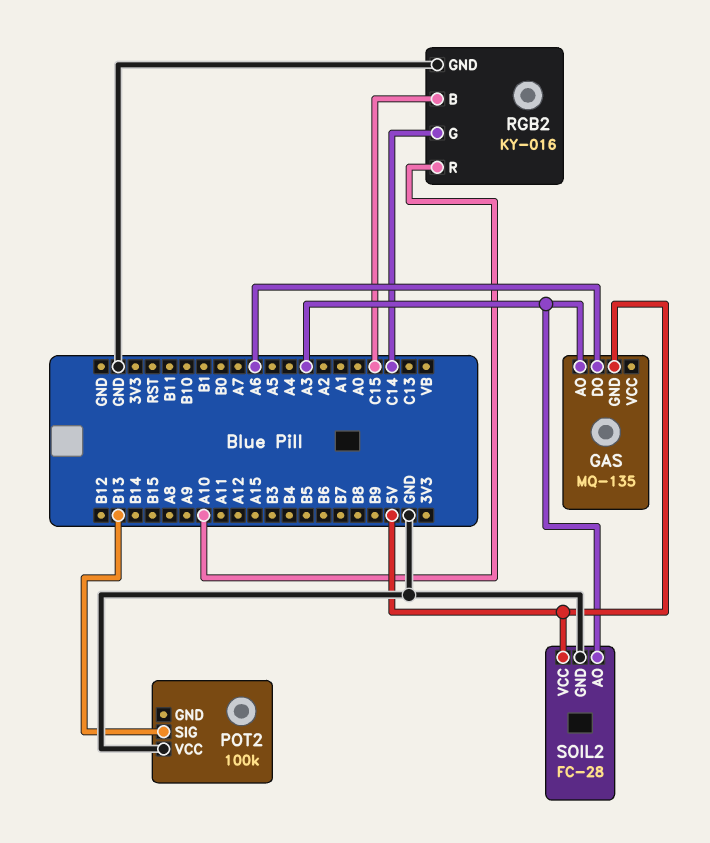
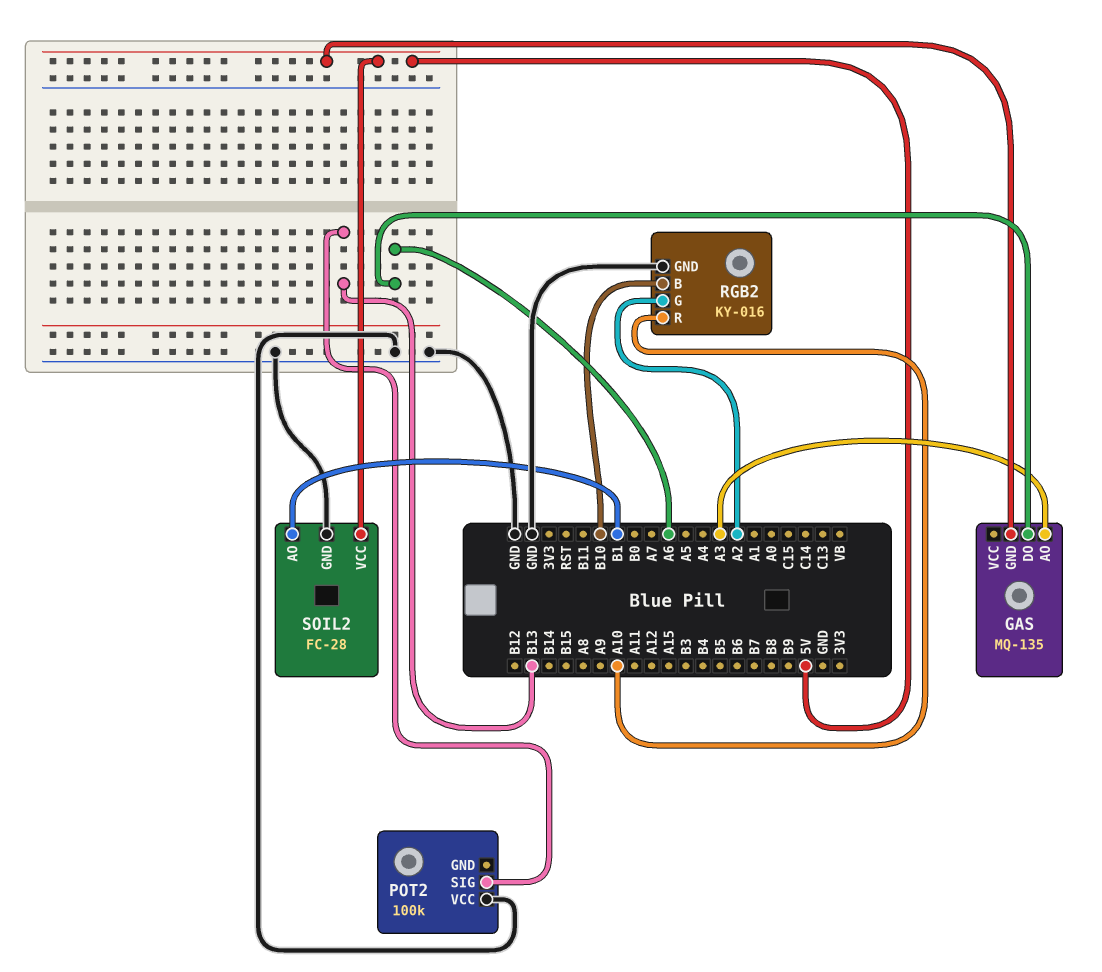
RGB2 pin B: C15 -> B10
RGB2 pin G: C14 -> A2
SOIL2 pin AO: A3 -> B1

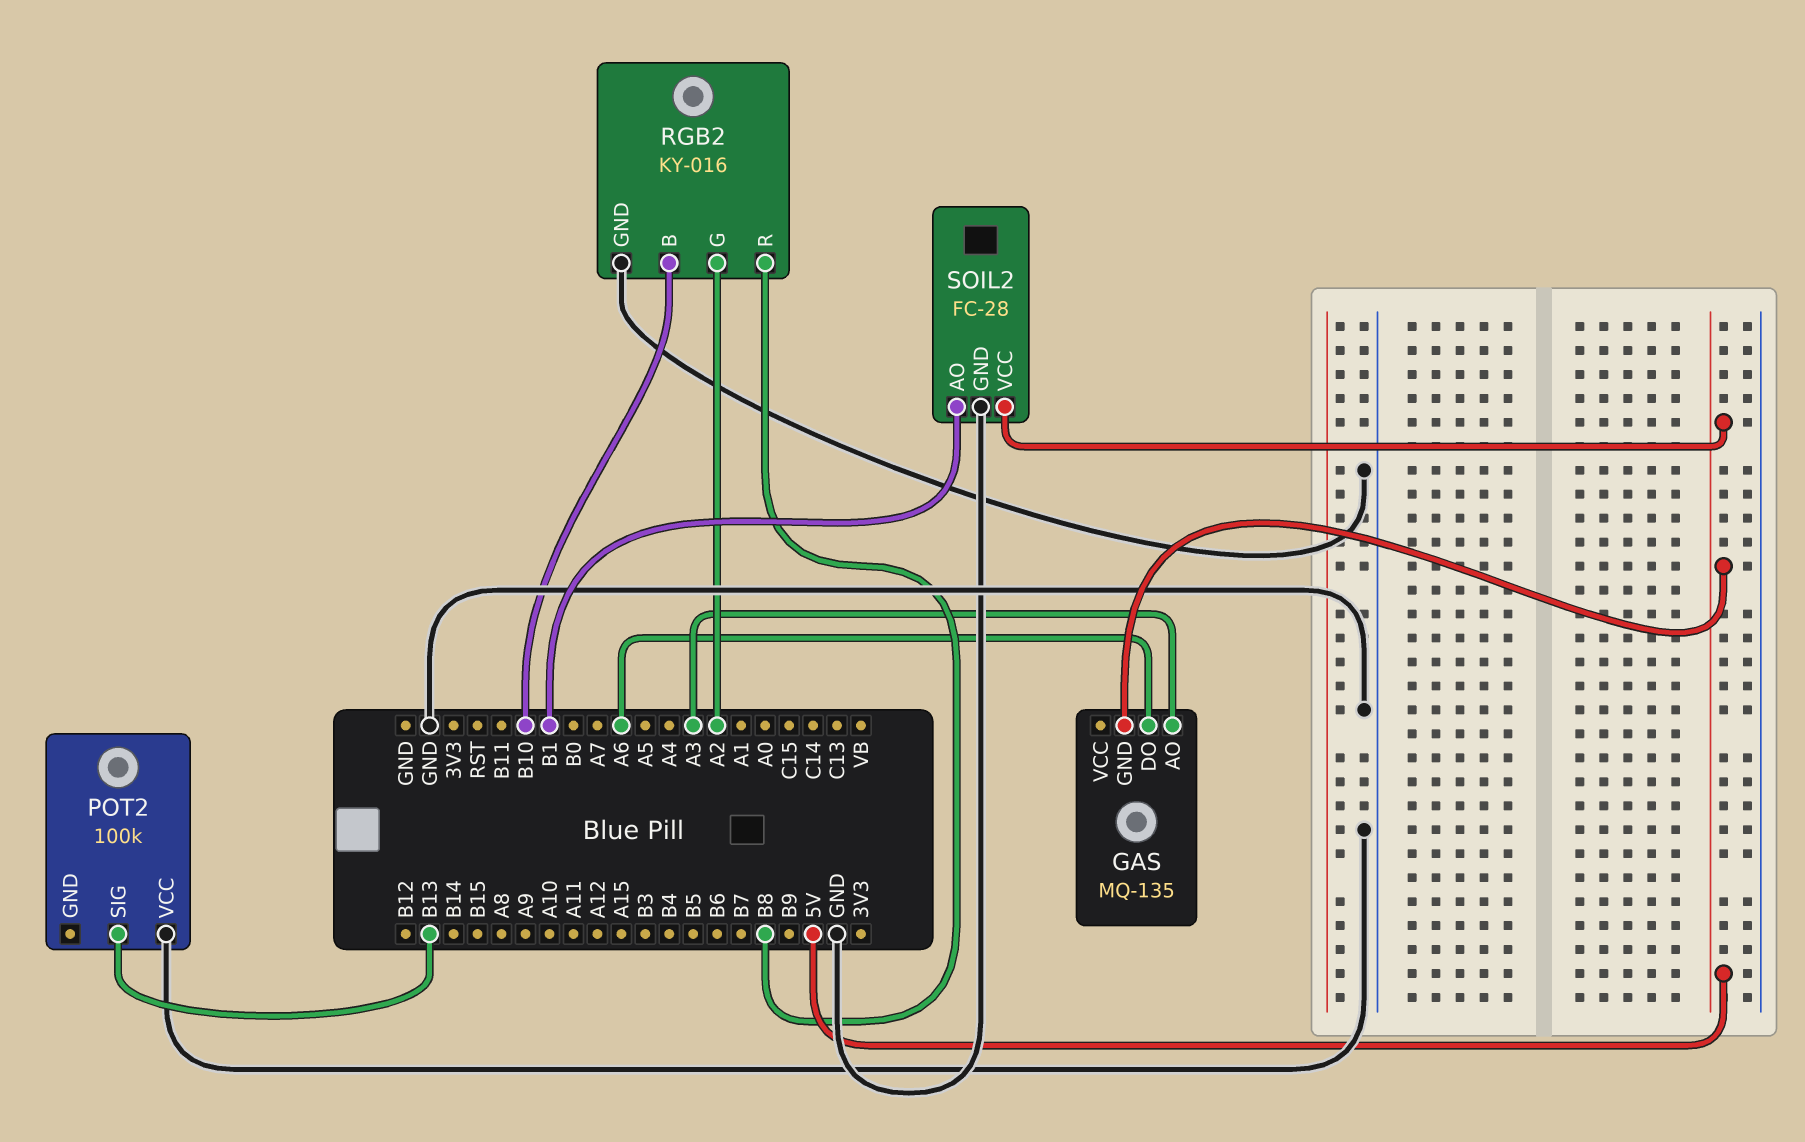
RGB2 pin R: A10 -> B8

